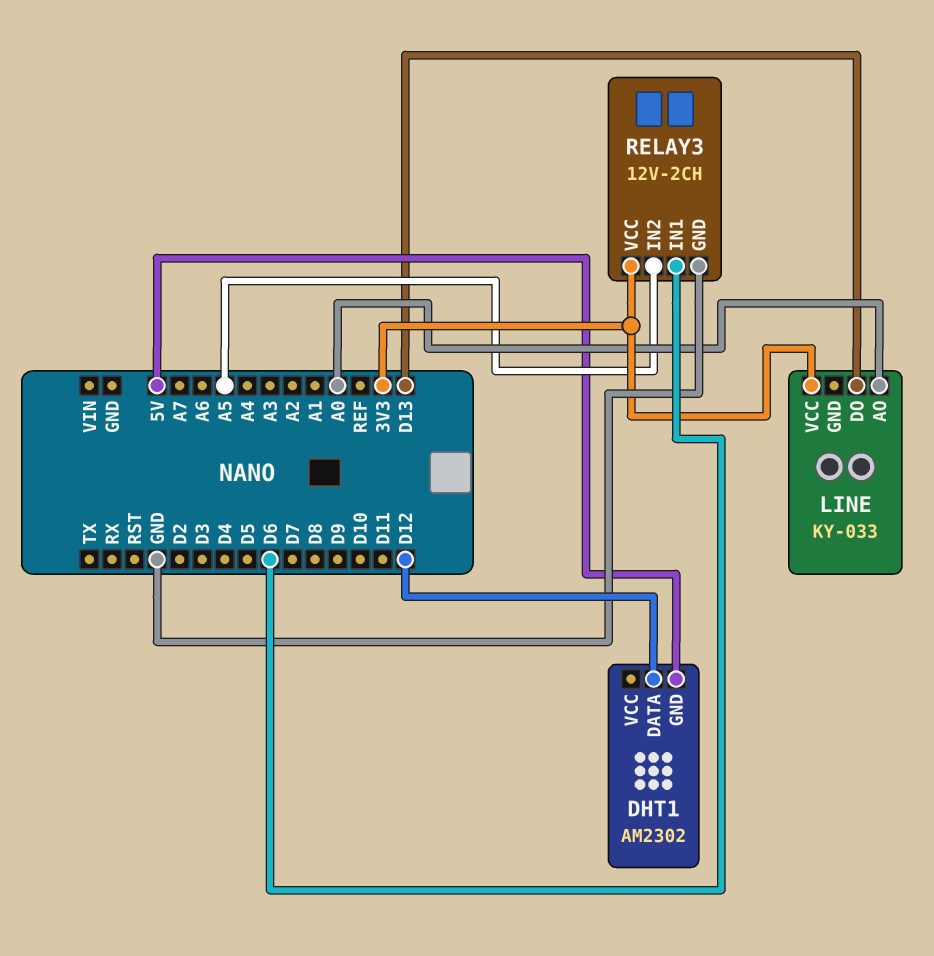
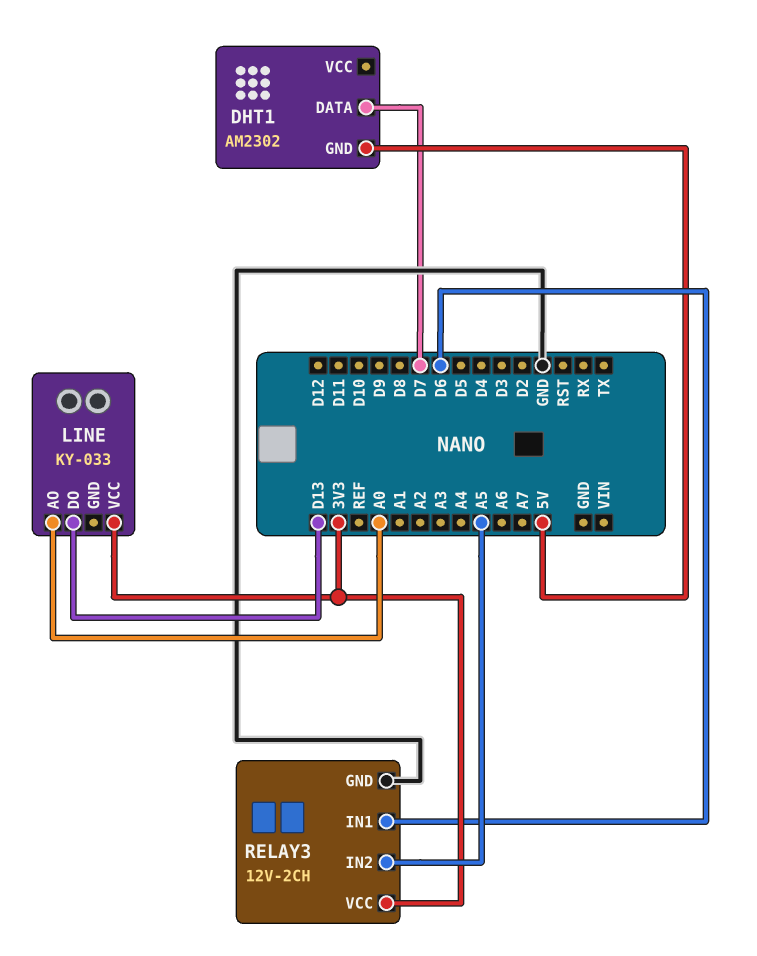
DHT1 pin DATA: D12 -> D7

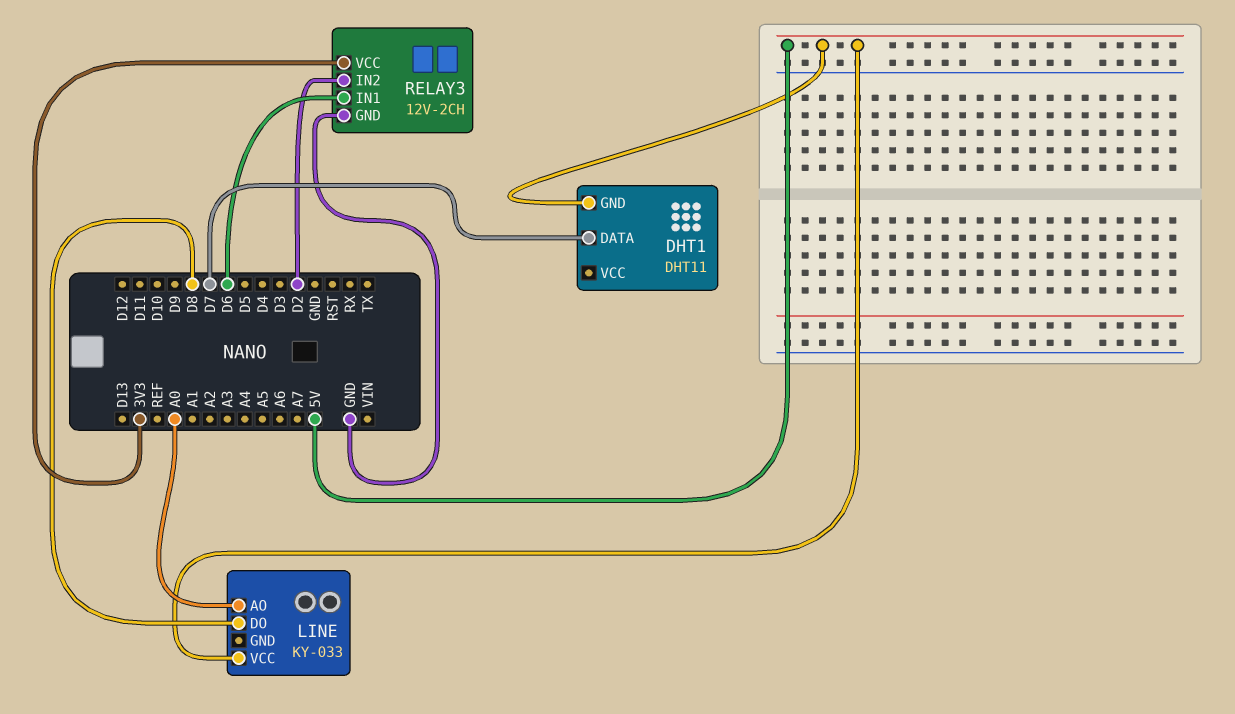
DHT1: AM2302 -> DHT11
LINE pin DO: D13 -> D8
LINE pin VCC: 3V3 -> 5V
RELAY3 pin IN2: A5 -> D2

